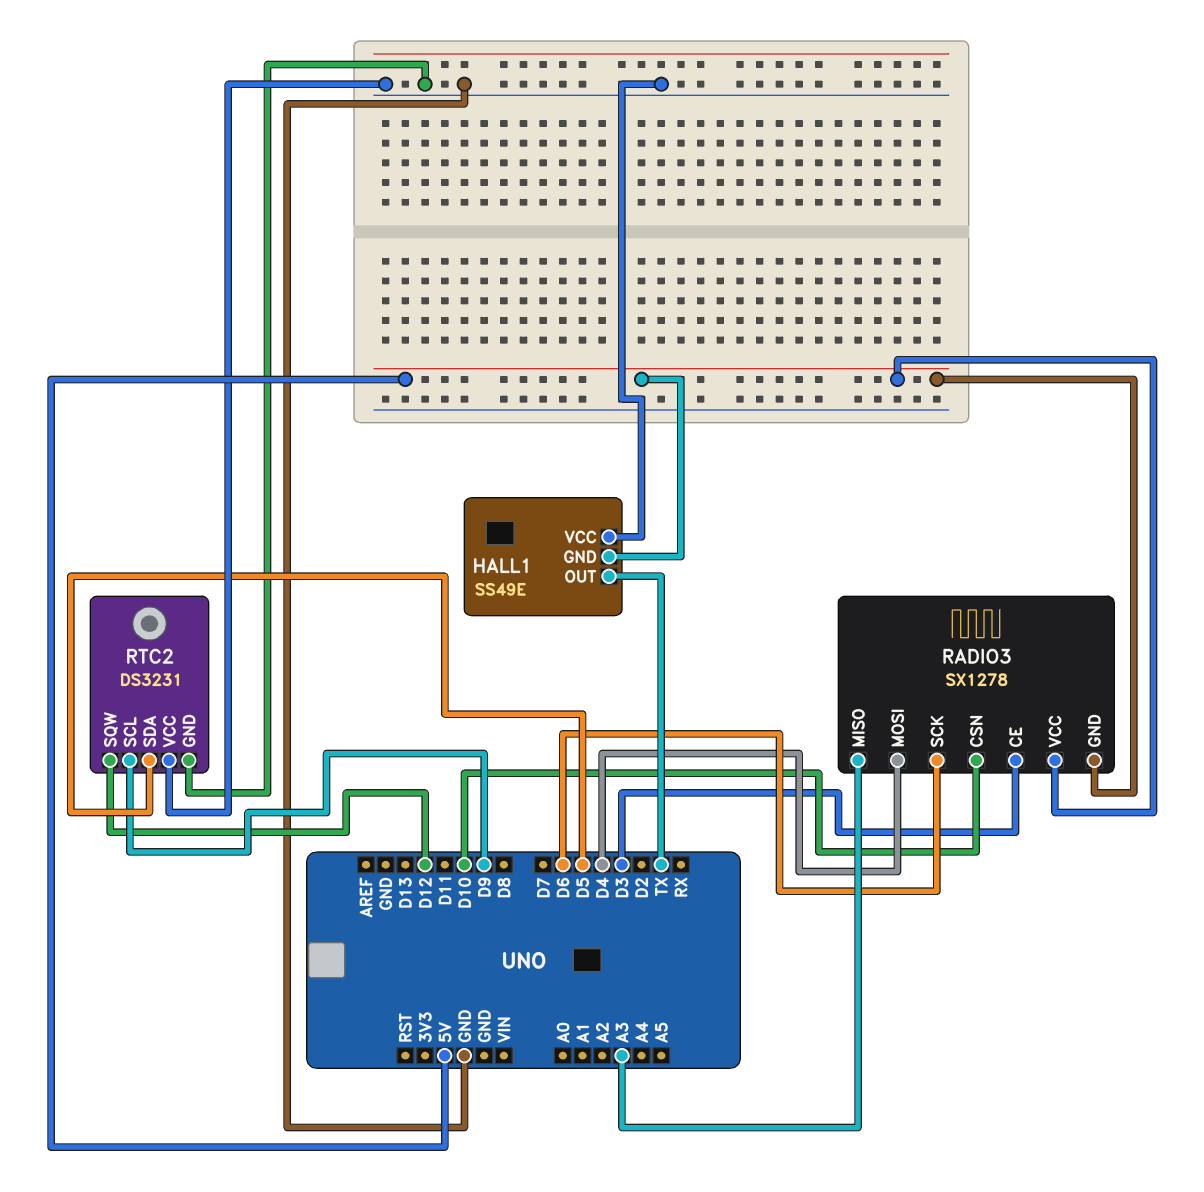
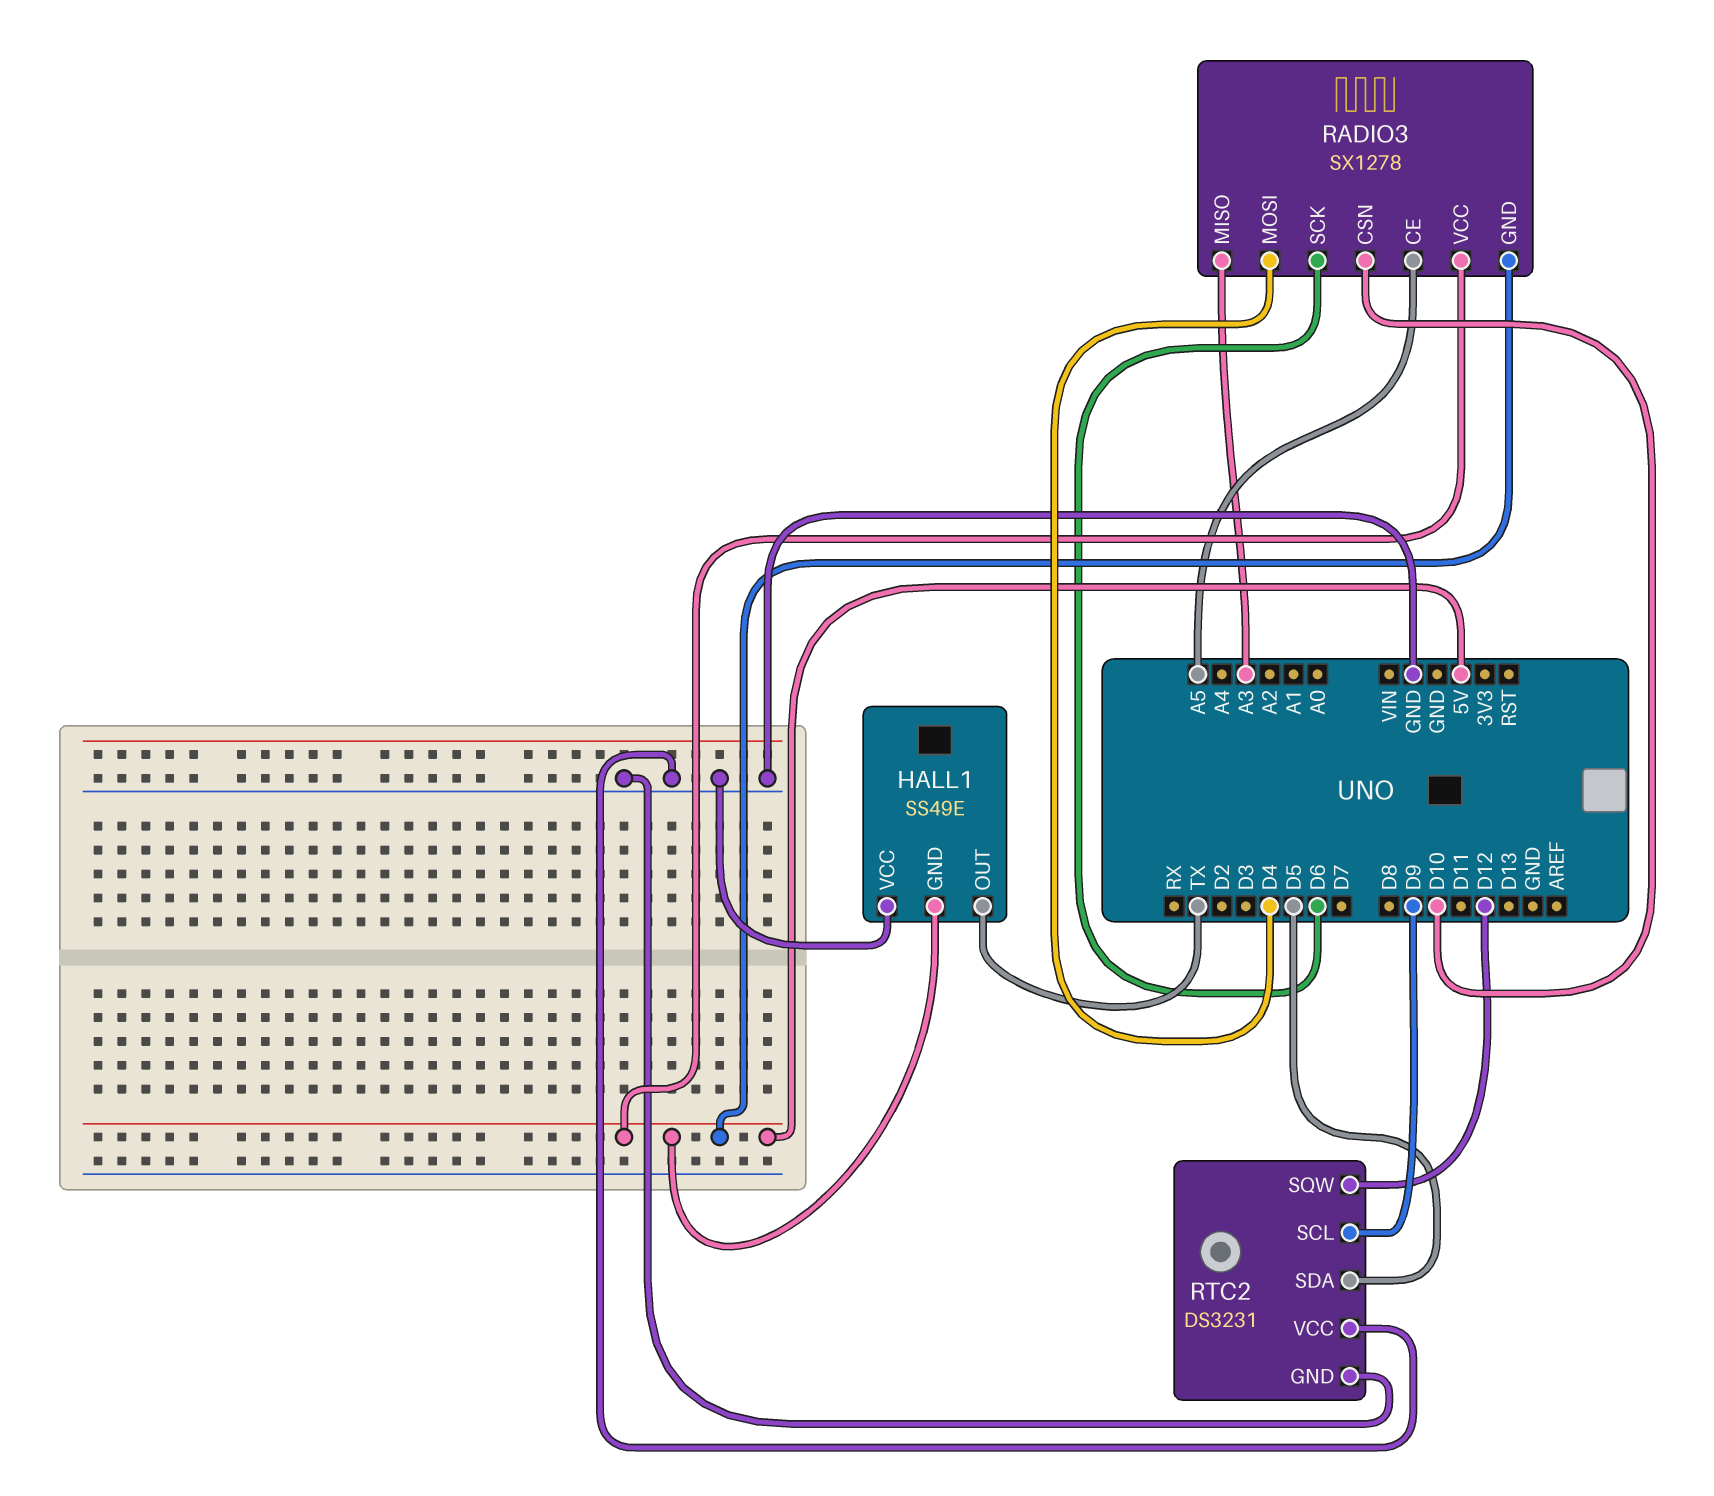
RADIO3 pin CE: D3 -> A5

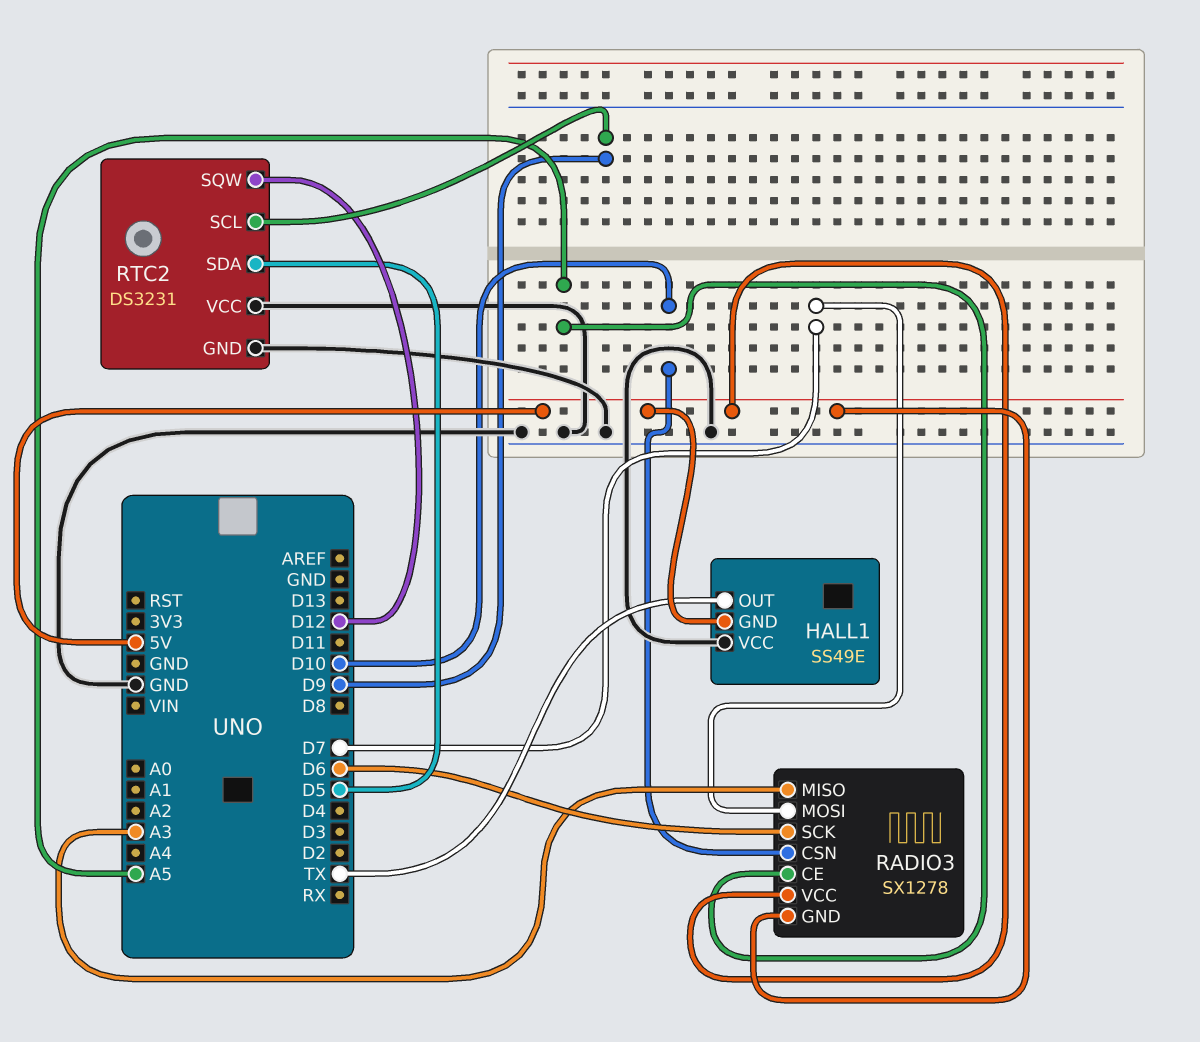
RADIO3 pin MOSI: D4 -> D7

